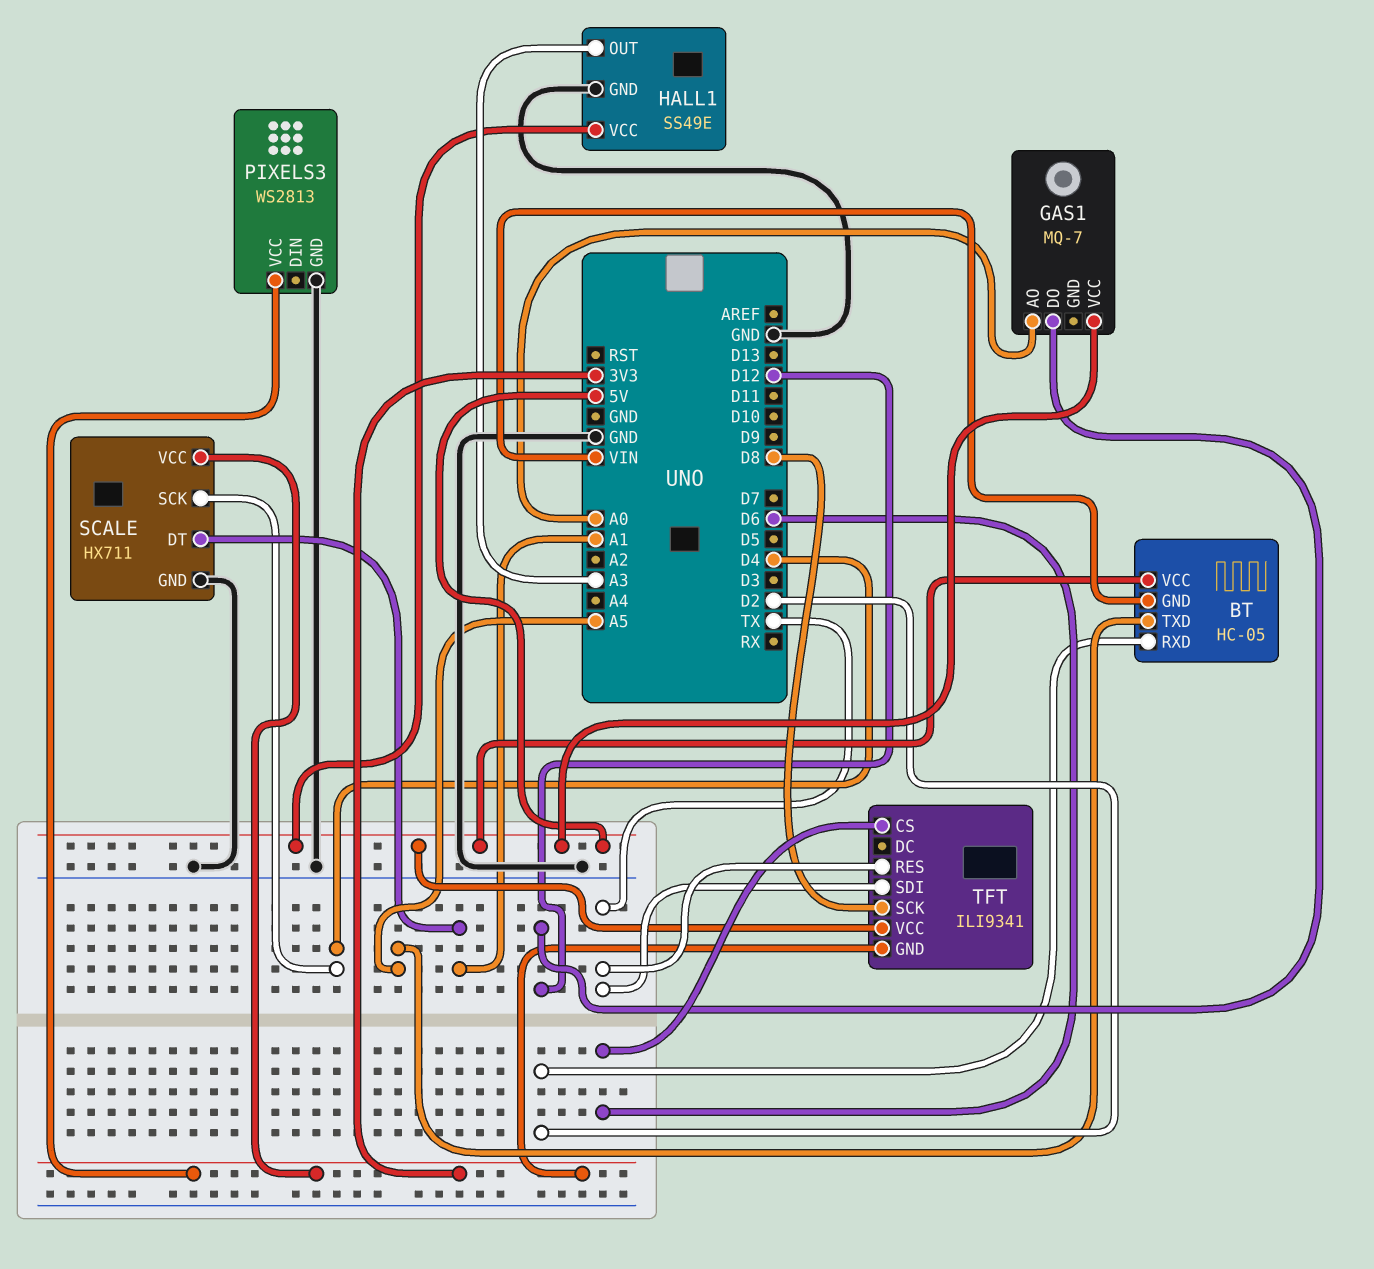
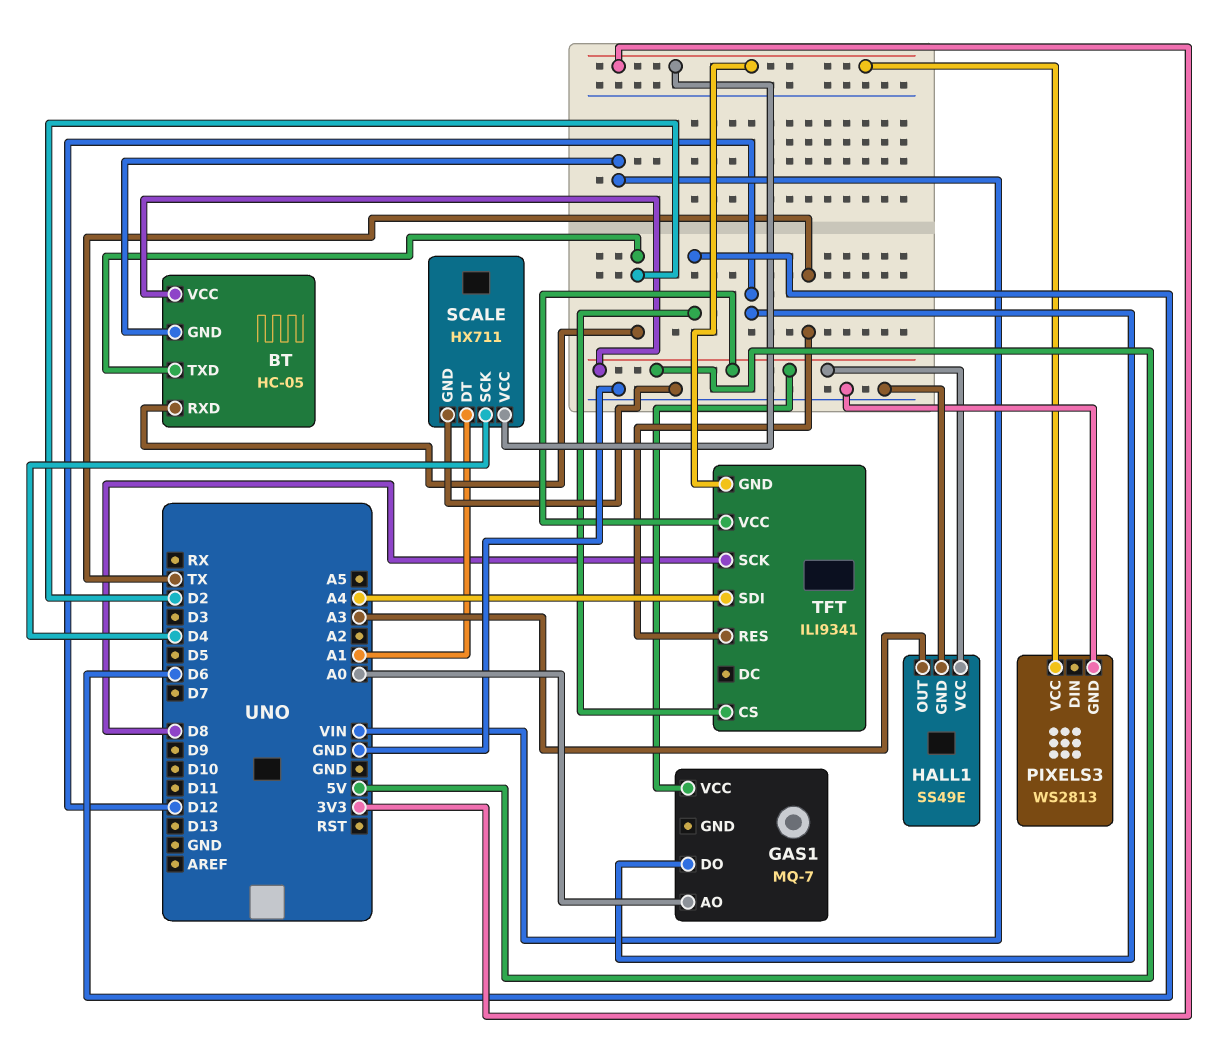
BT pin TXD: A5 -> D2
TFT pin SDI: TX -> A4

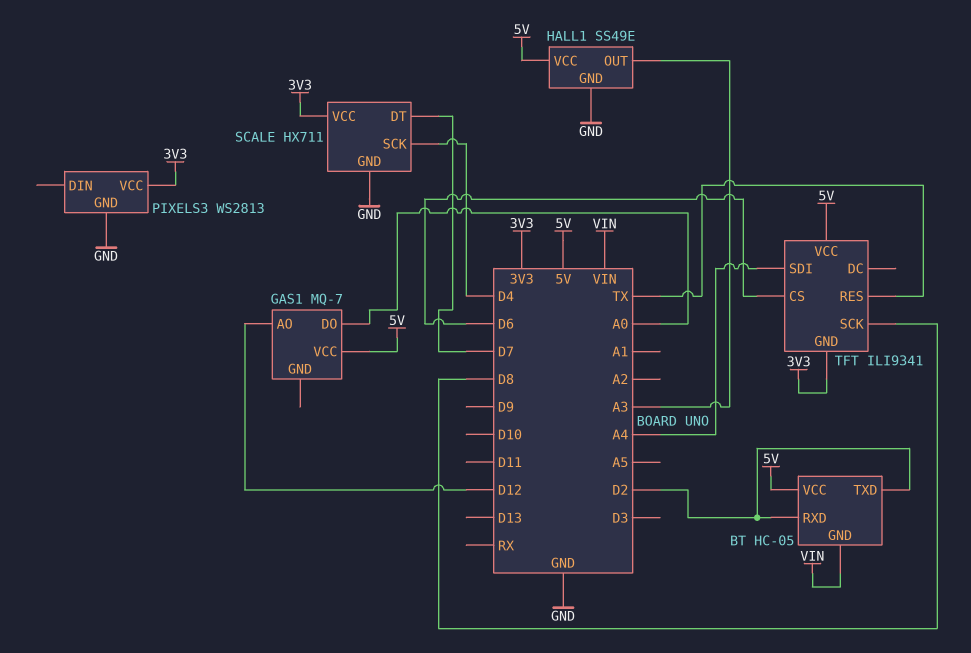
GAS1 pin AO: A0 -> D12
GAS1 pin DO: D12 -> A0
SCALE pin DT: A1 -> D7

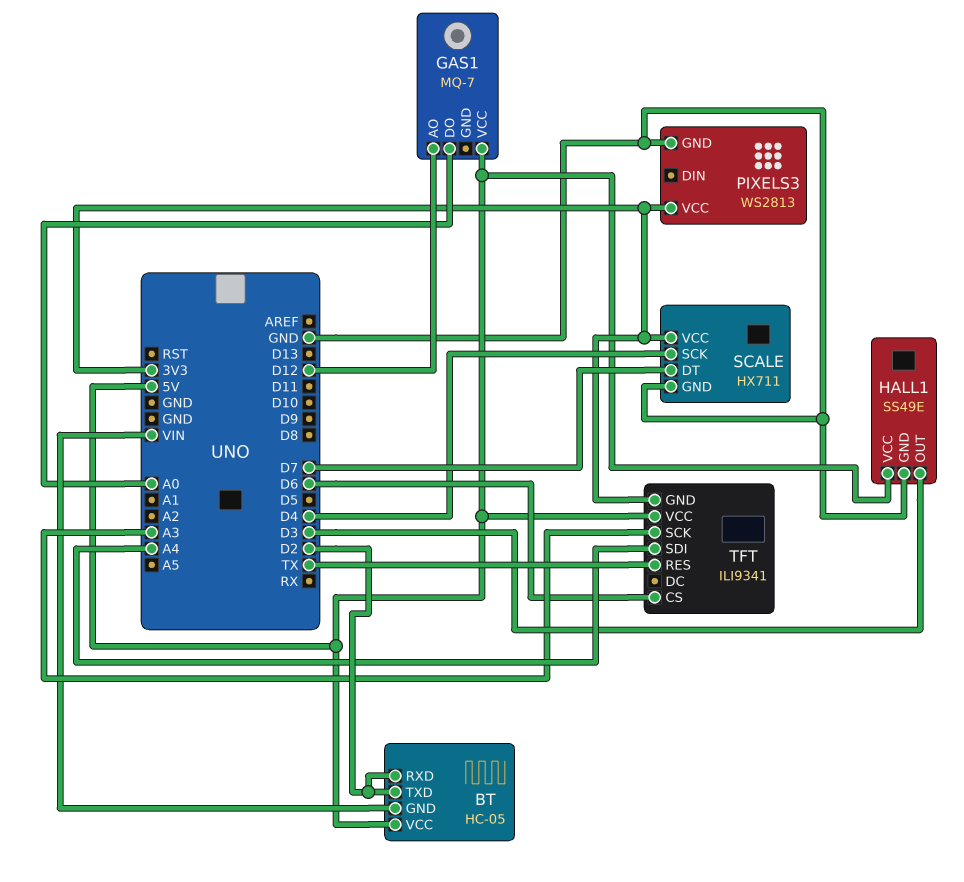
HALL1 pin OUT: A3 -> D3
TFT pin SCK: D8 -> A3

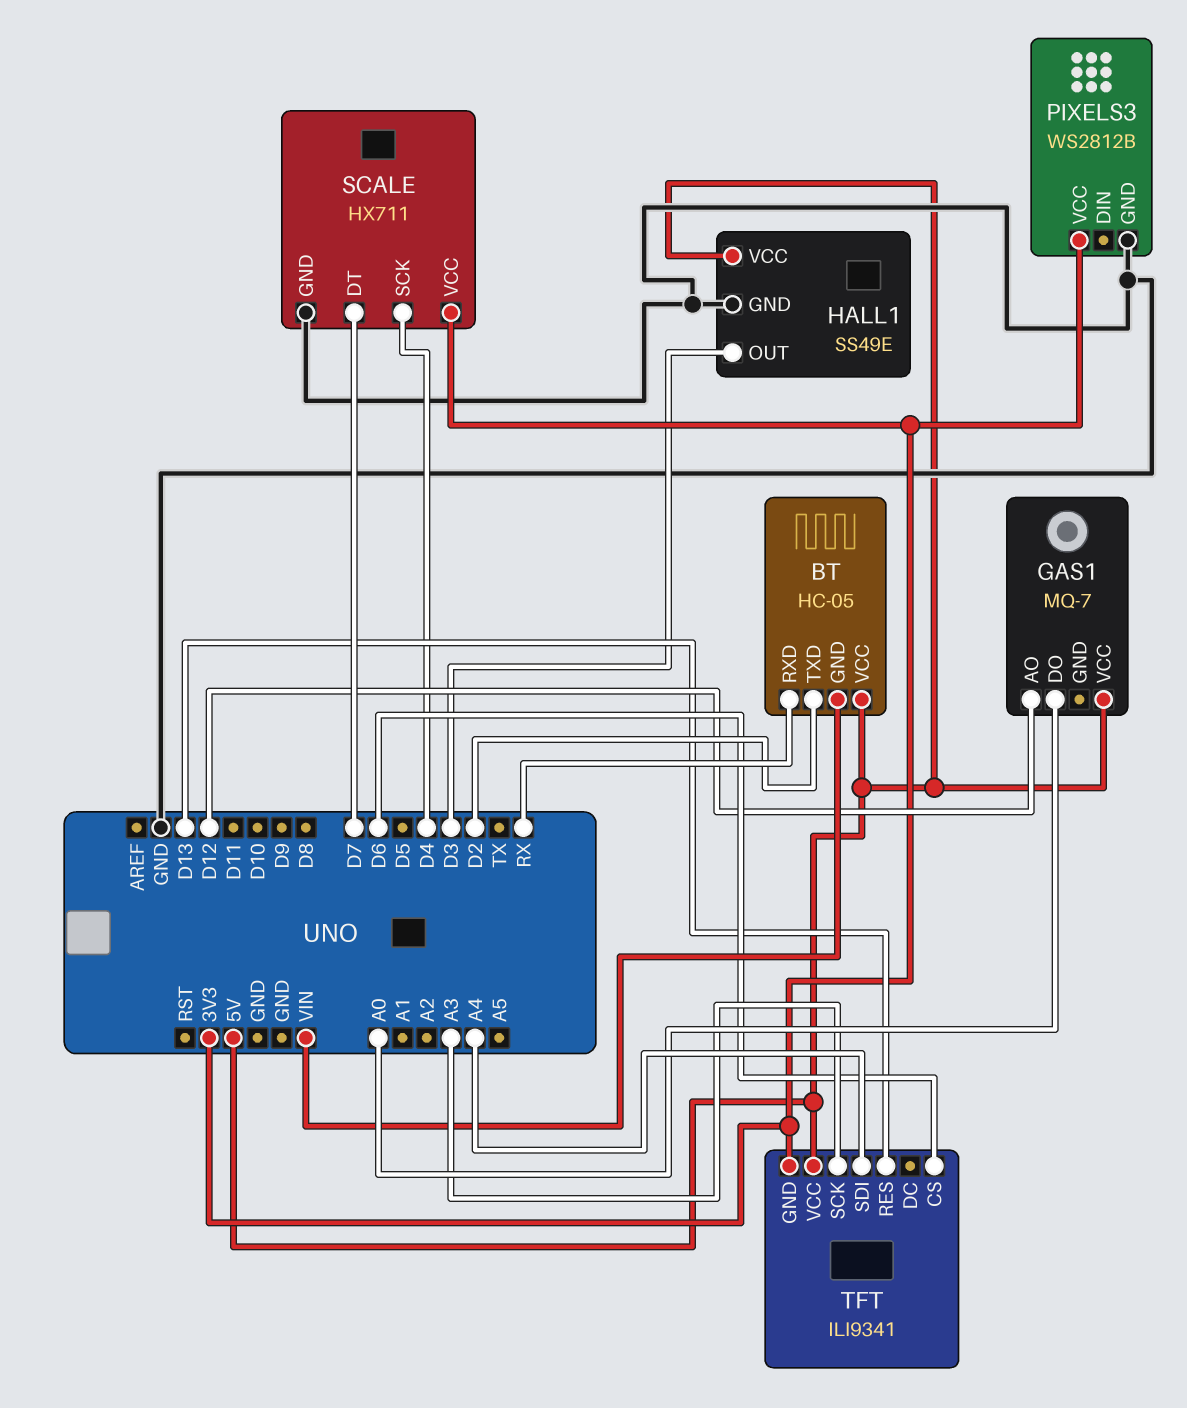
BT pin RXD: D2 -> RX
PIXELS3: WS2813 -> WS2812B
TFT pin RES: TX -> D13

